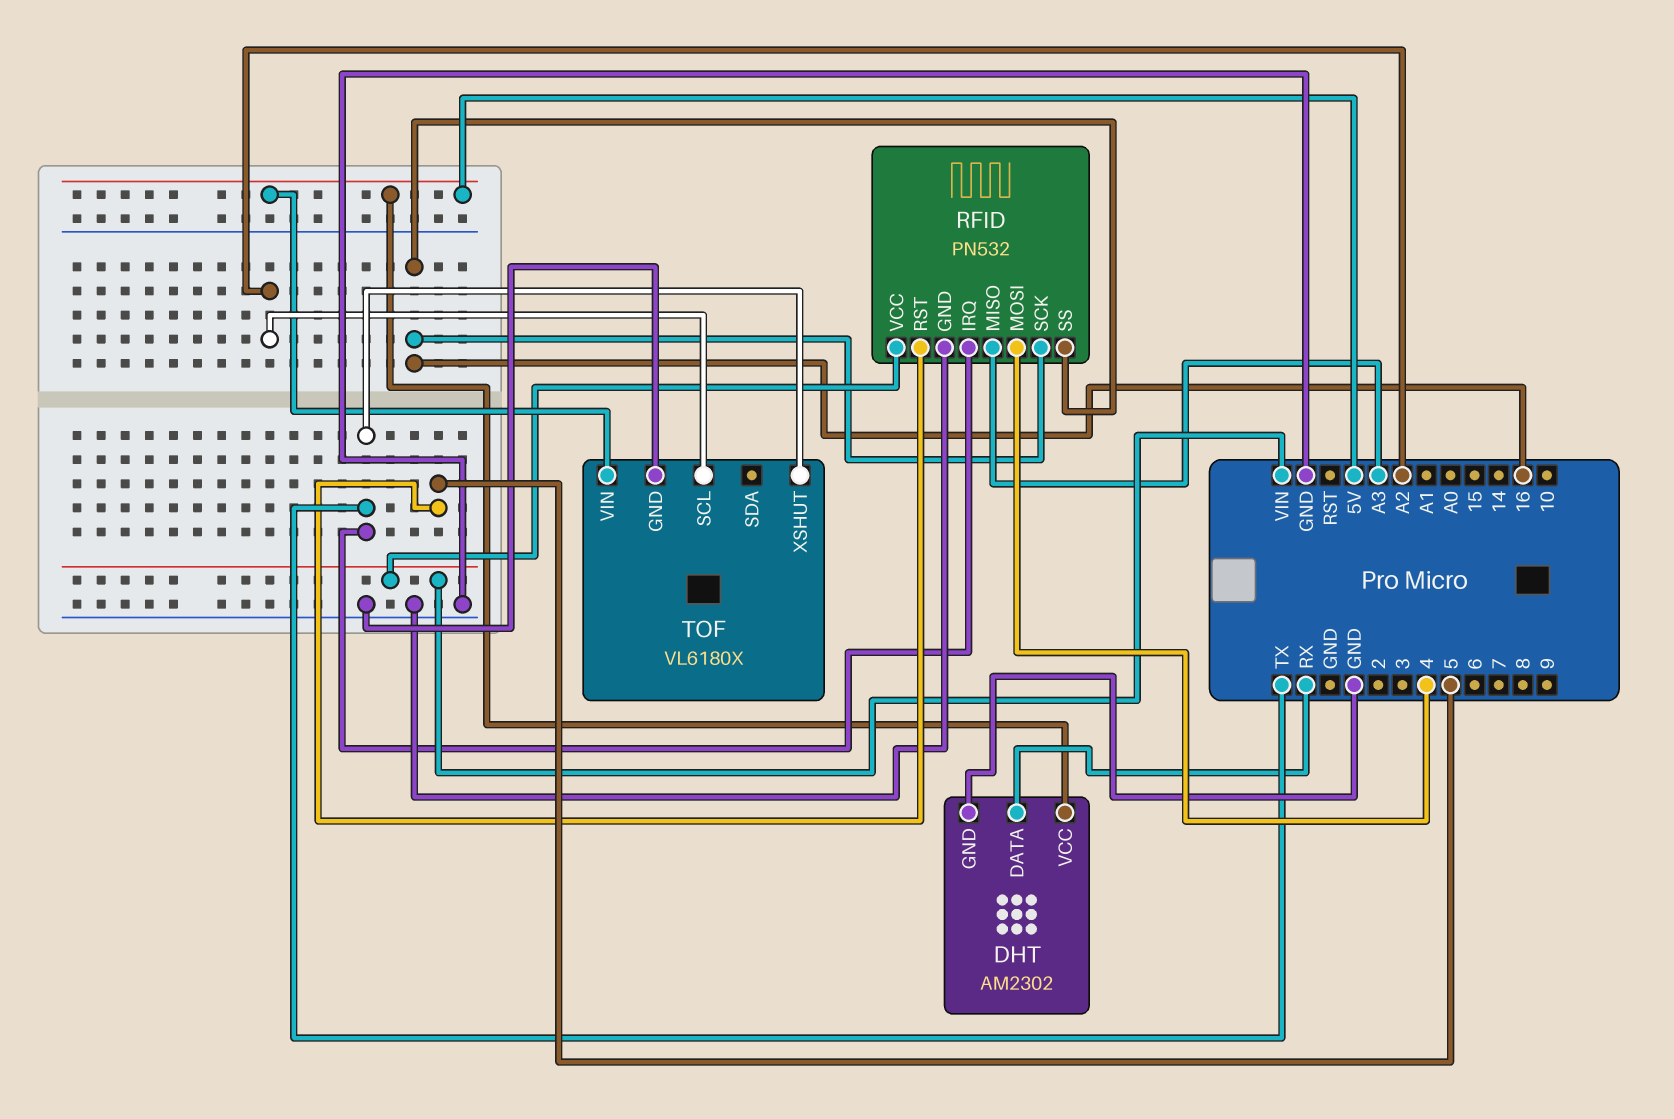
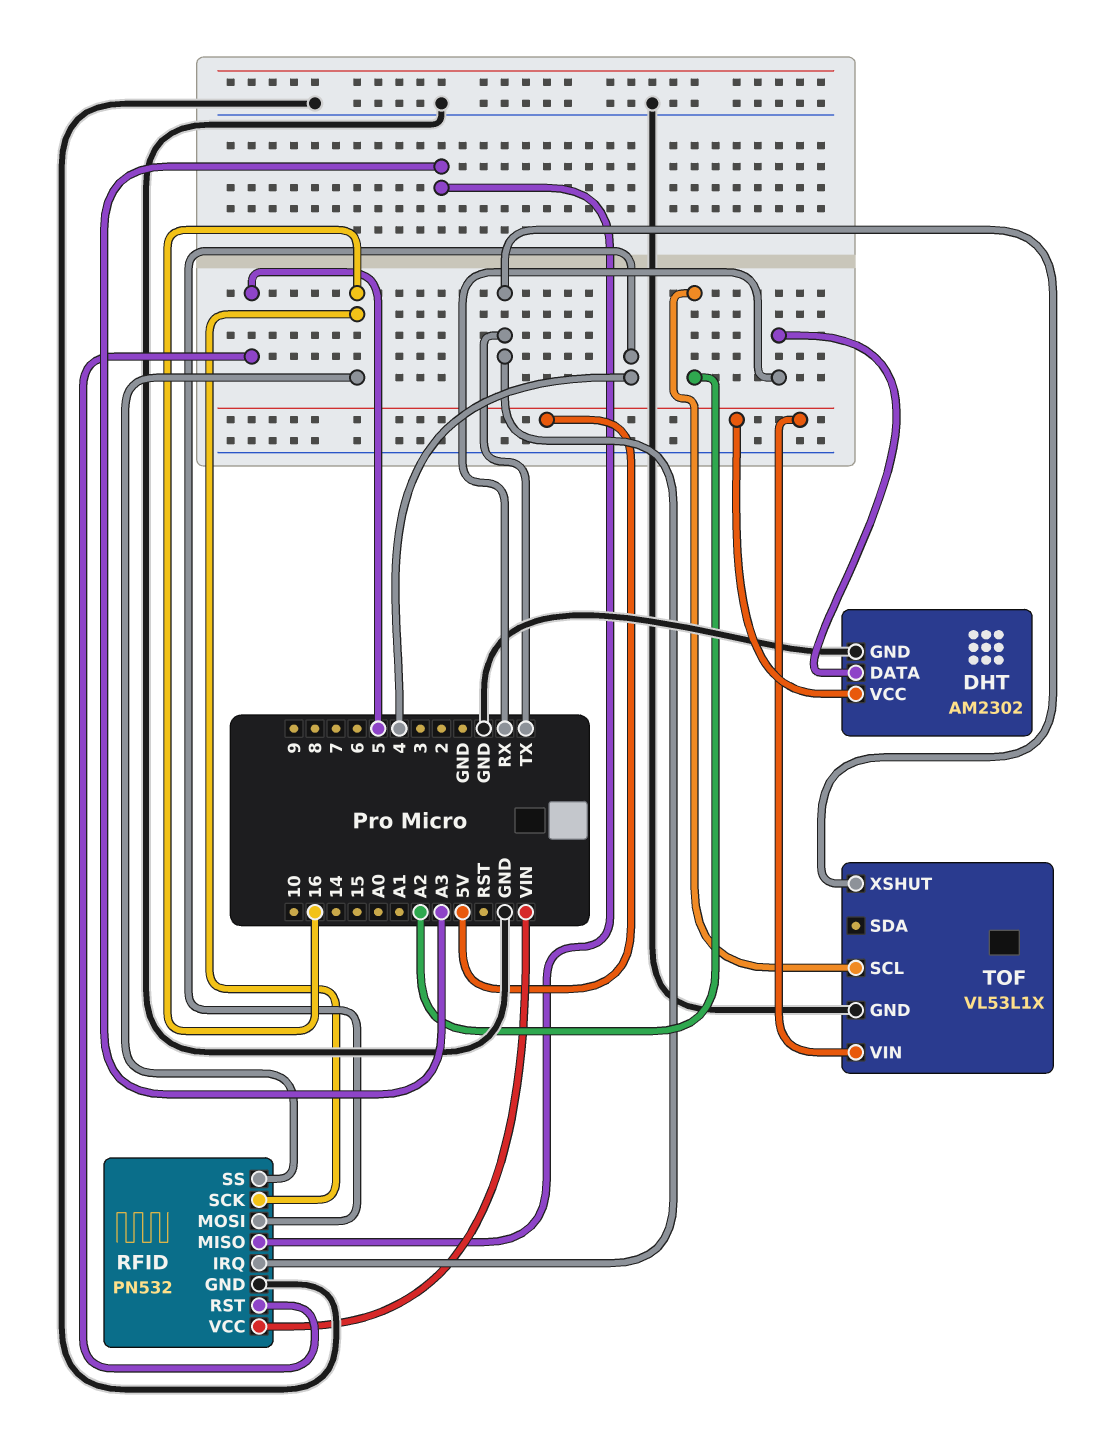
TOF: VL6180X -> VL53L1X

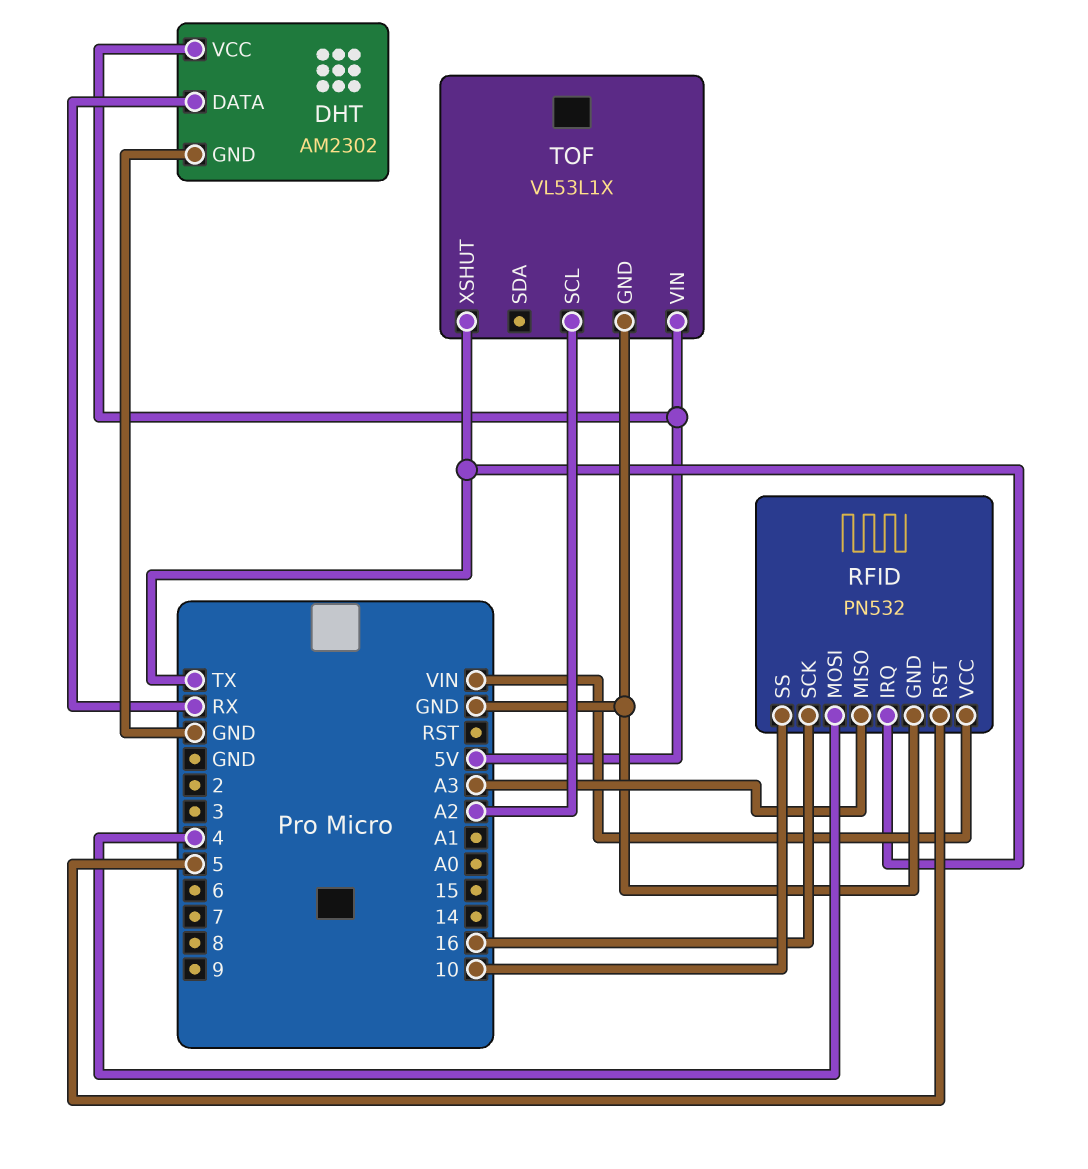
RFID pin SS: 16 -> 10

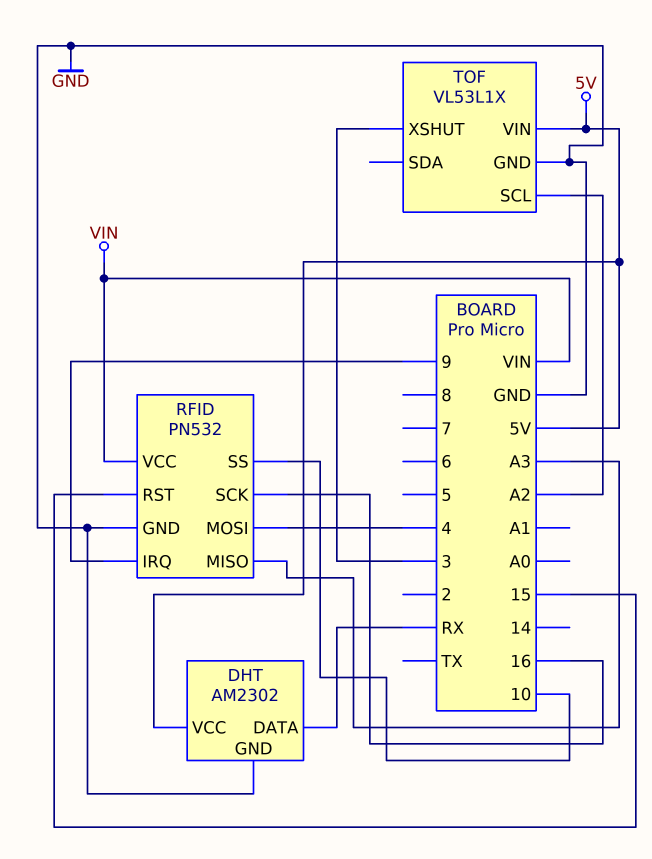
RFID pin IRQ: TX -> 9
RFID pin RST: 5 -> 15
TOF pin XSHUT: TX -> 3

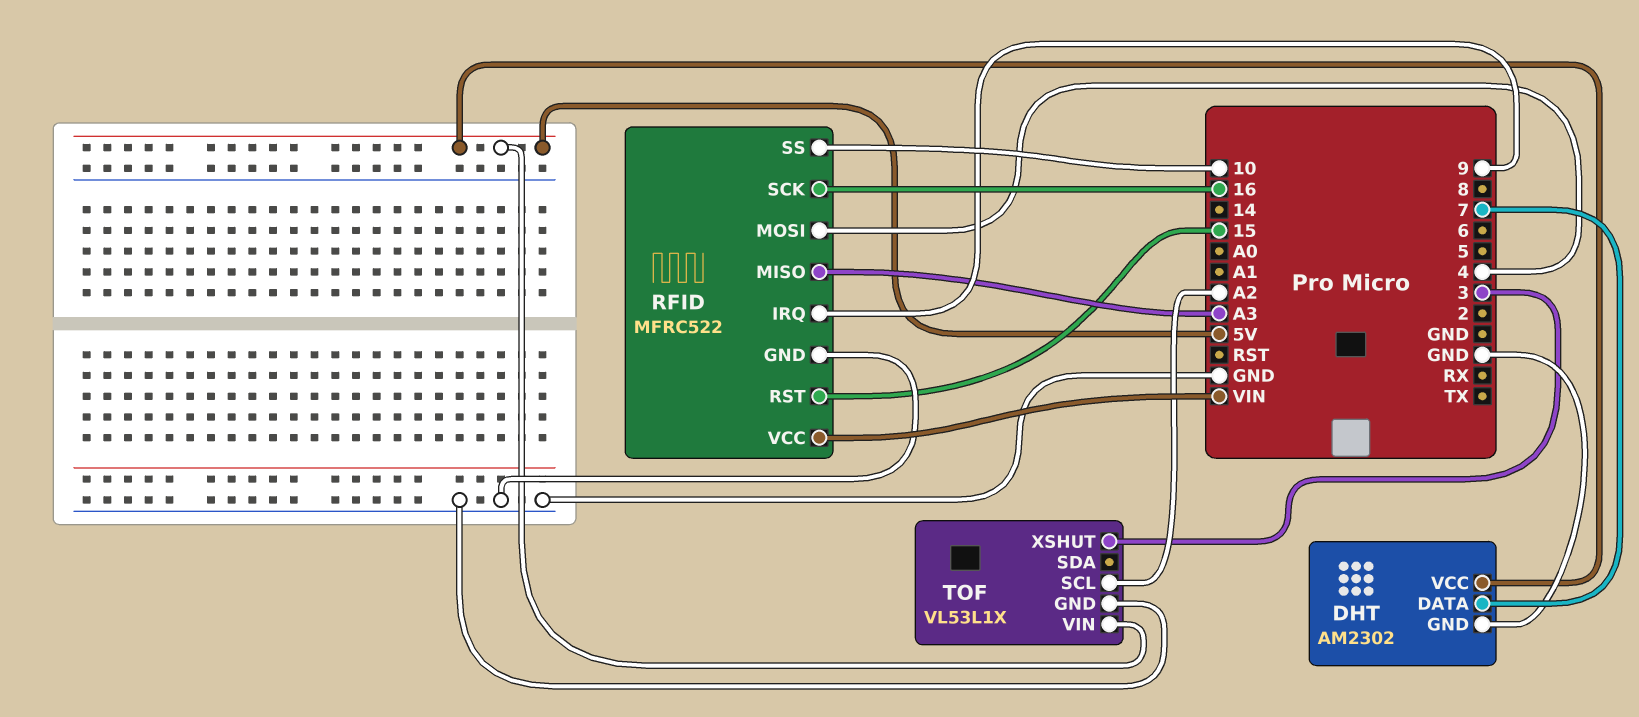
DHT pin DATA: RX -> 7
RFID: PN532 -> MFRC522

